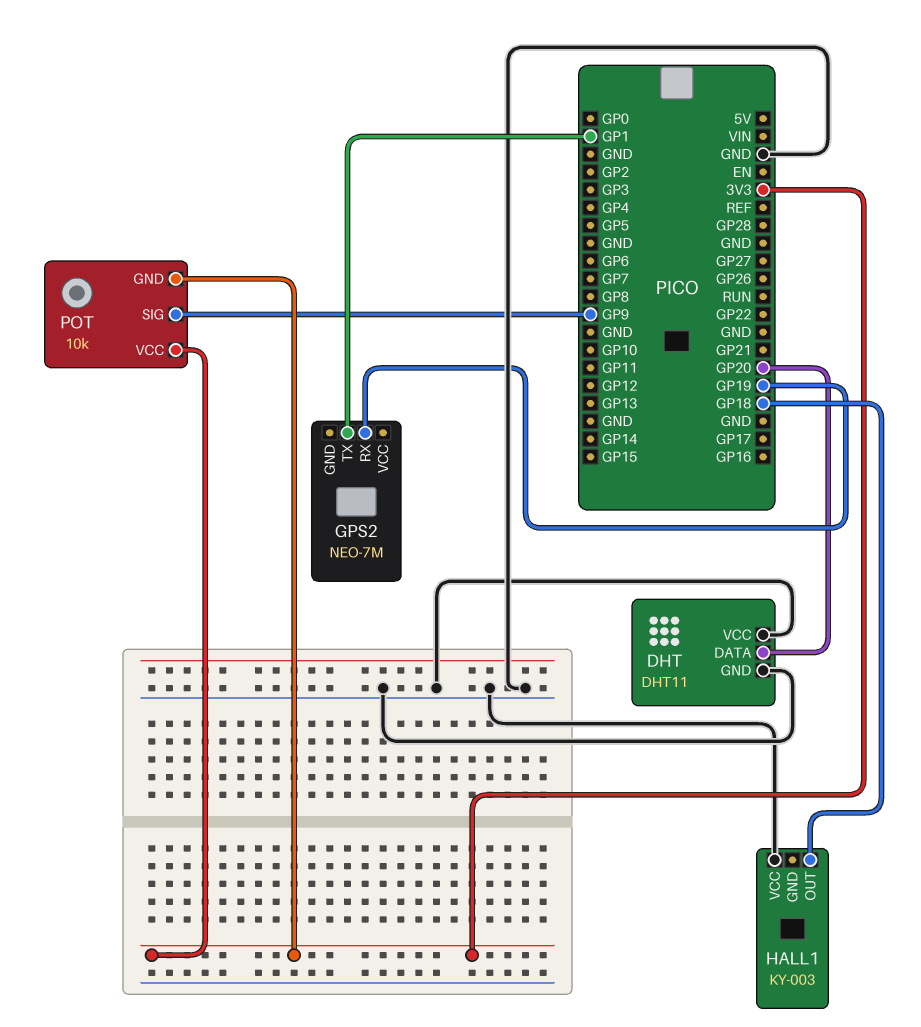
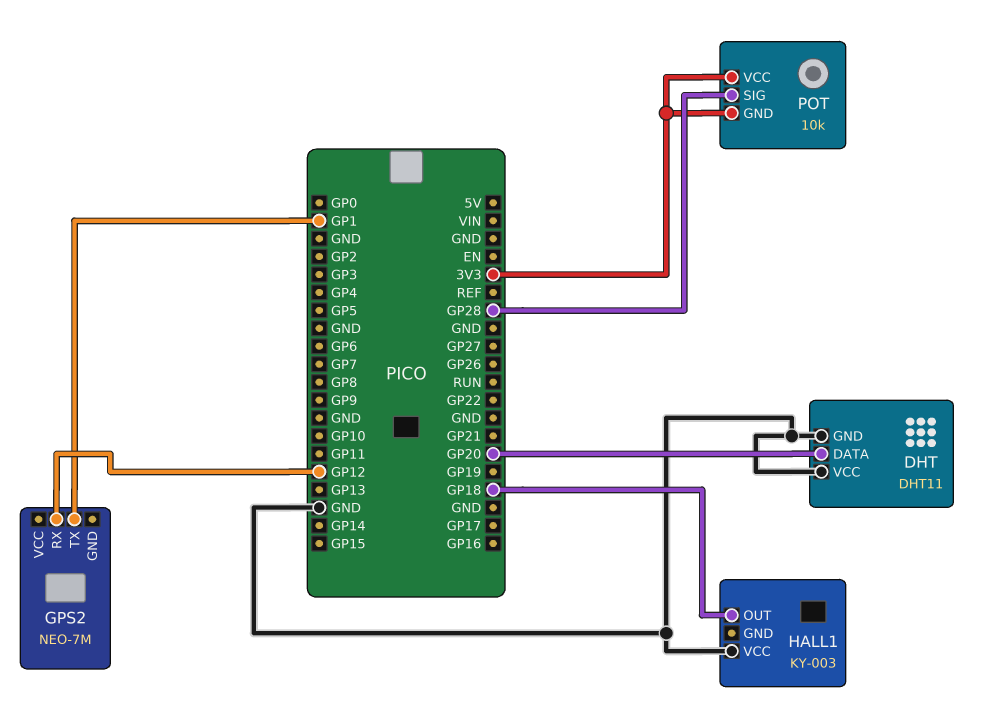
GPS2 pin RX: GP19 -> GP12
POT pin SIG: GP9 -> GP28

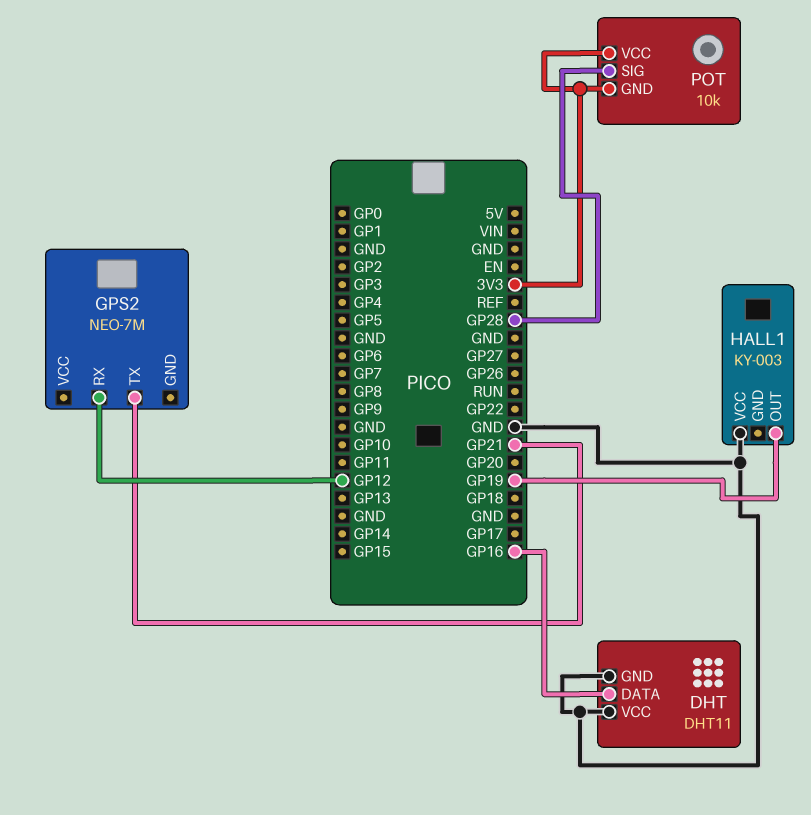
DHT pin DATA: GP20 -> GP16
GPS2 pin TX: GP1 -> GP21
HALL1 pin OUT: GP18 -> GP19

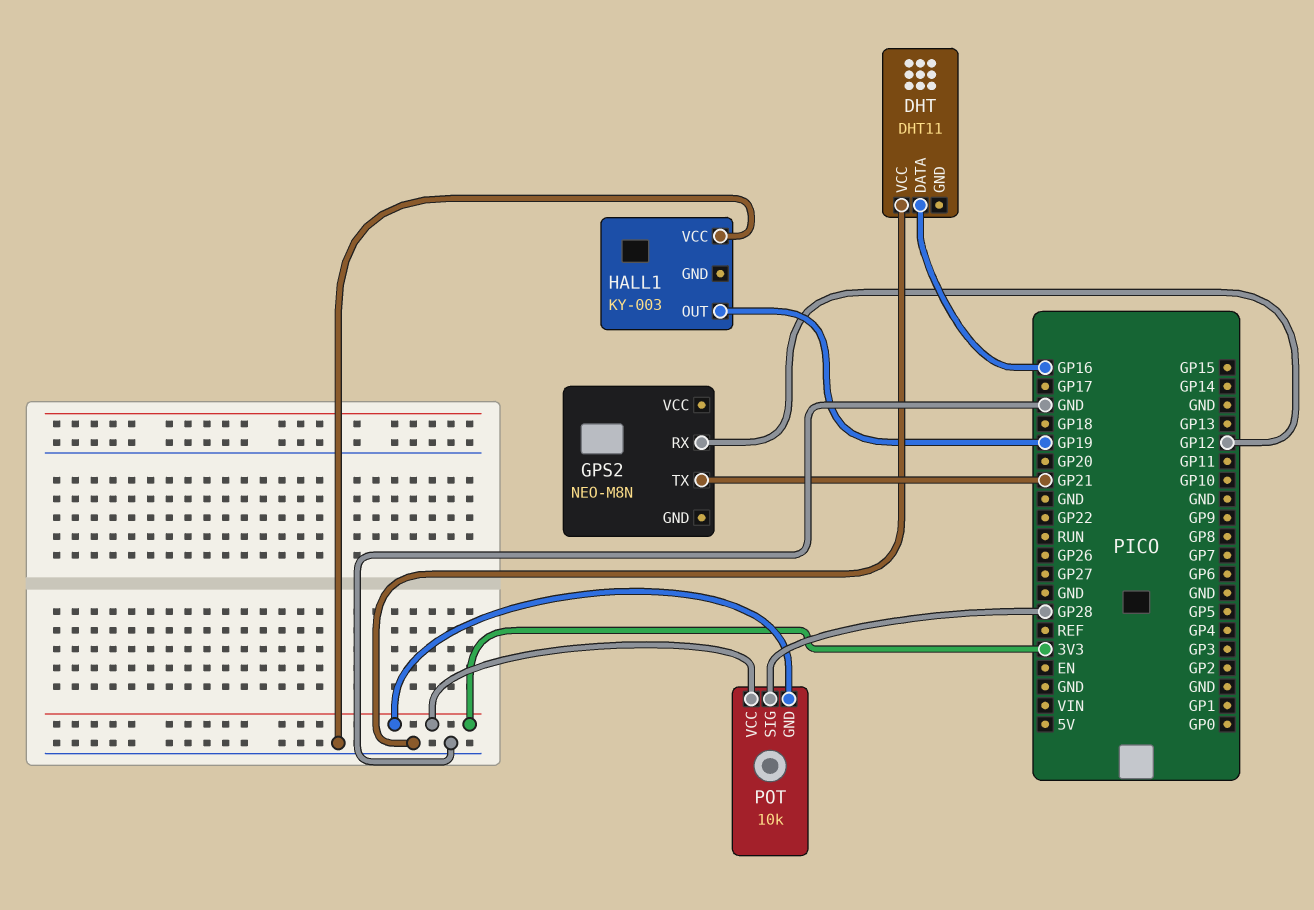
DHT pin GND: GND -> none
GPS2: NEO-7M -> NEO-M8N

